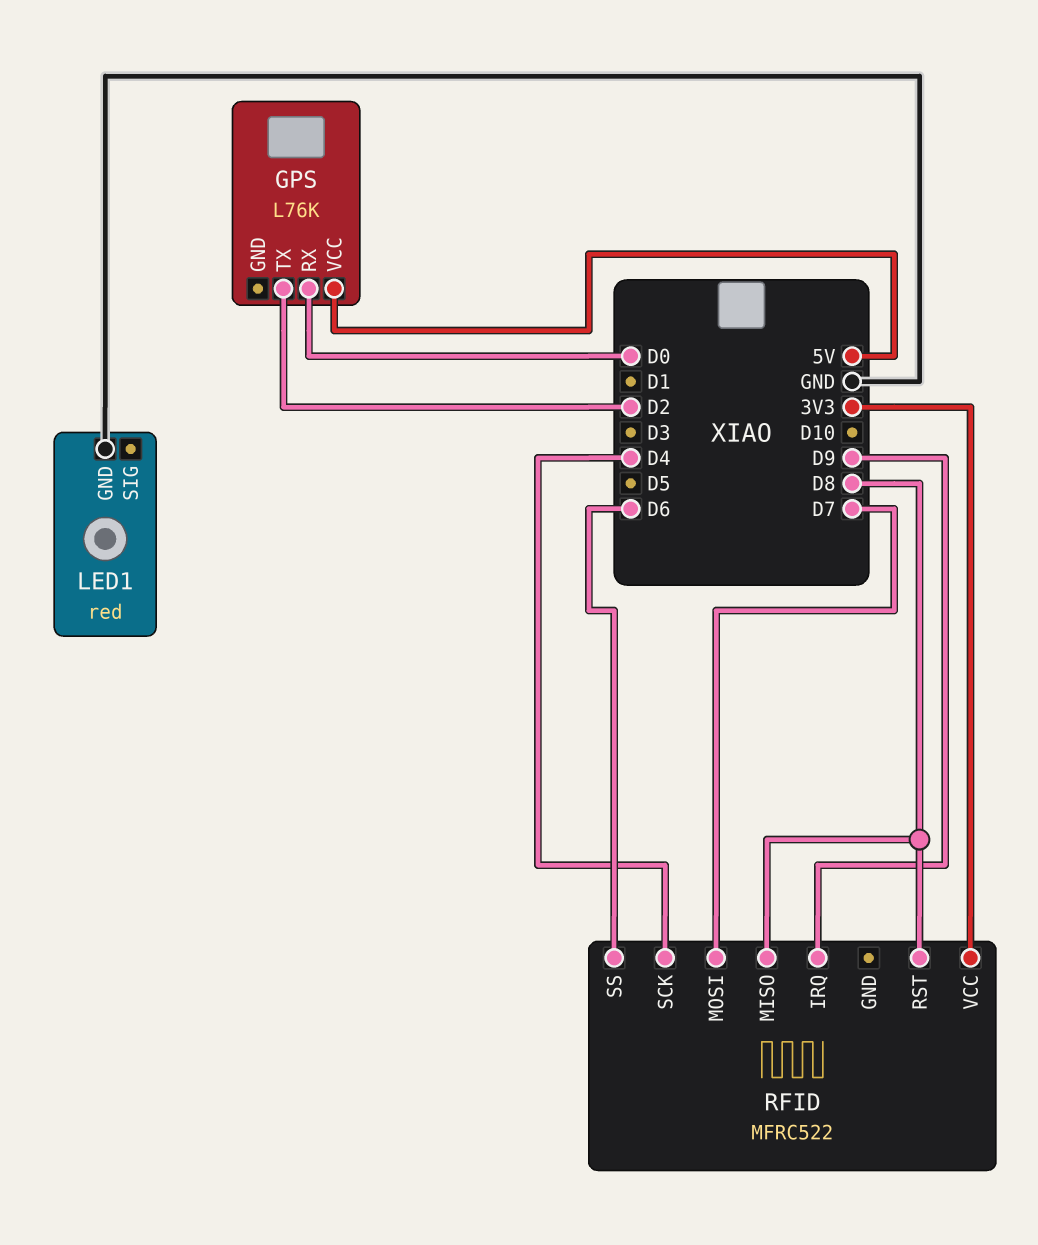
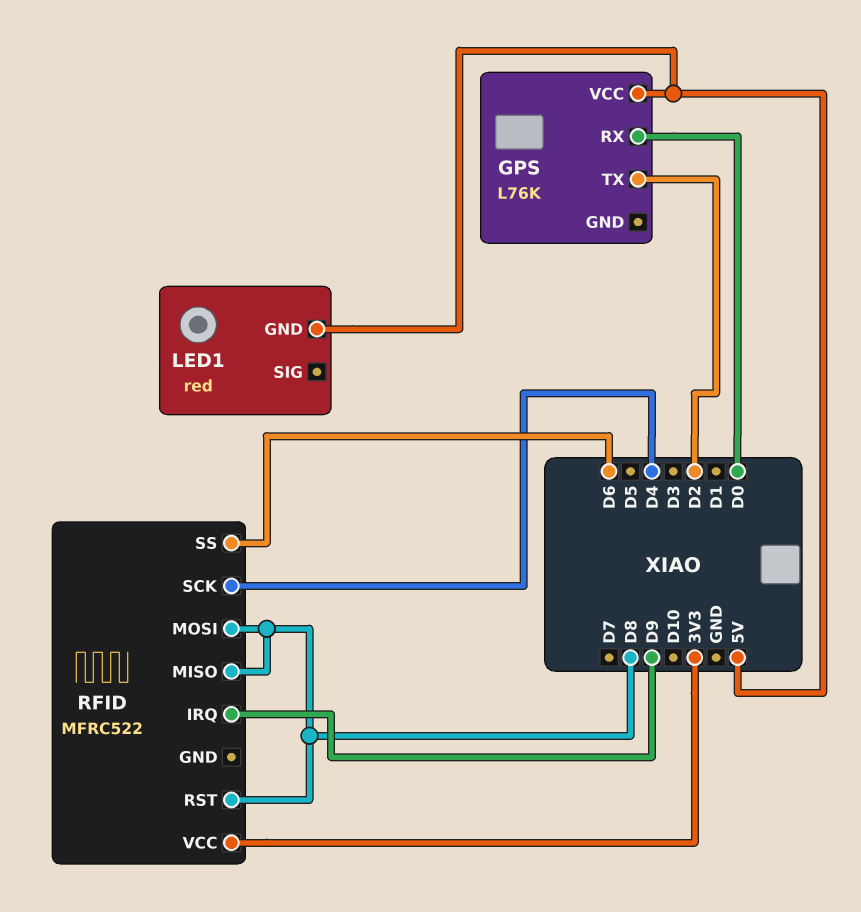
LED1 pin GND: GND -> 5V
RFID pin MOSI: D7 -> D8

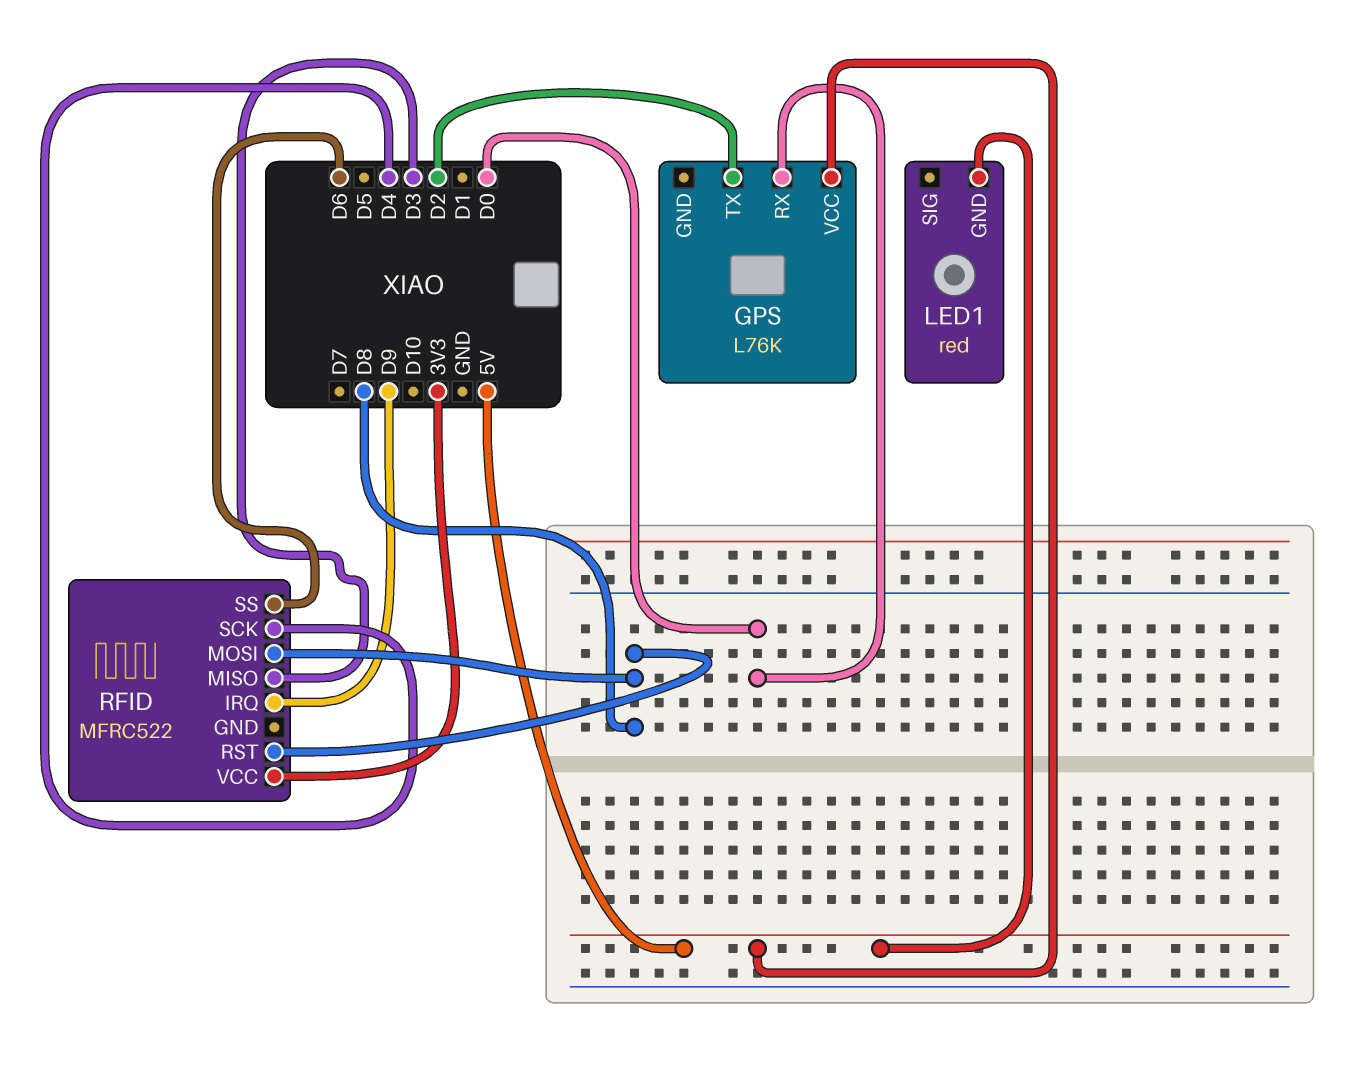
RFID pin MISO: D8 -> D3

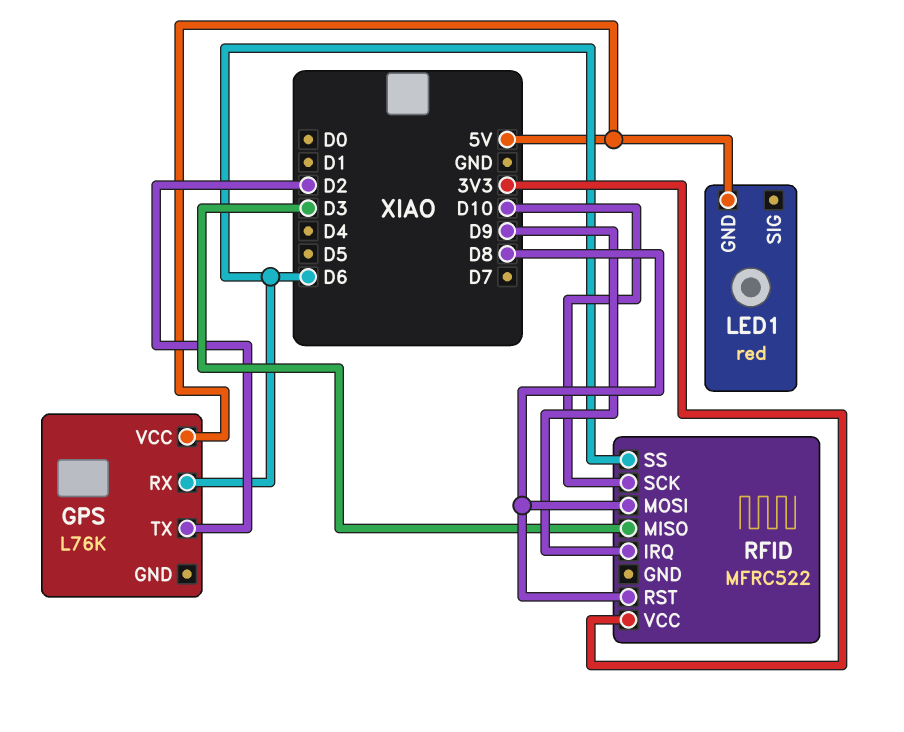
GPS pin RX: D0 -> D6
RFID pin SCK: D4 -> D10

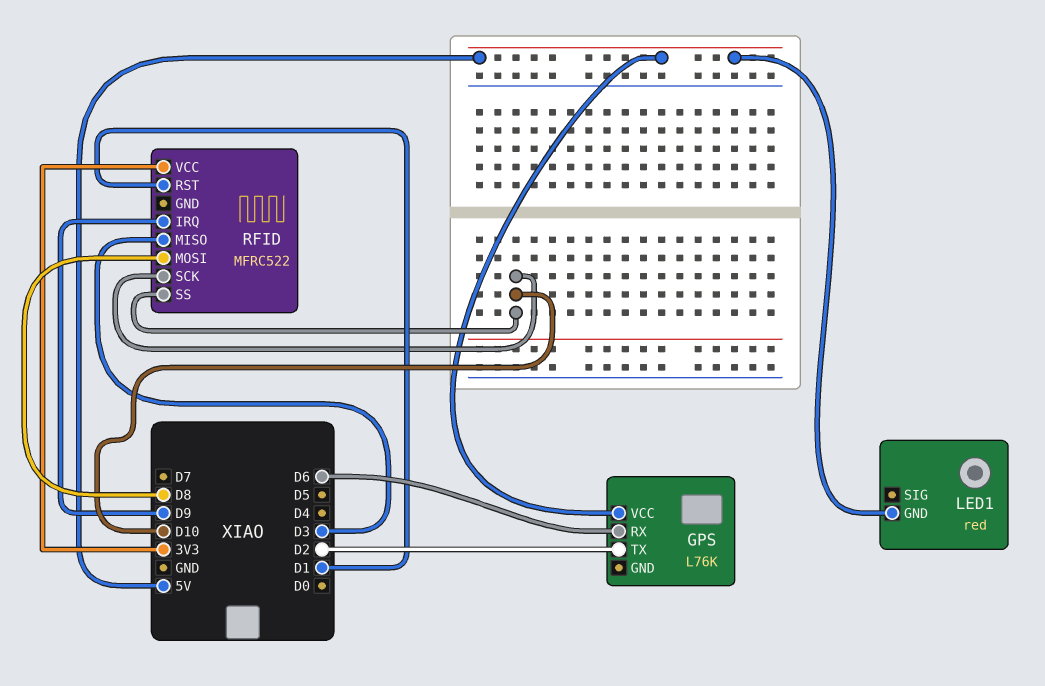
RFID pin RST: D8 -> D1
RFID pin SS: D6 -> D10

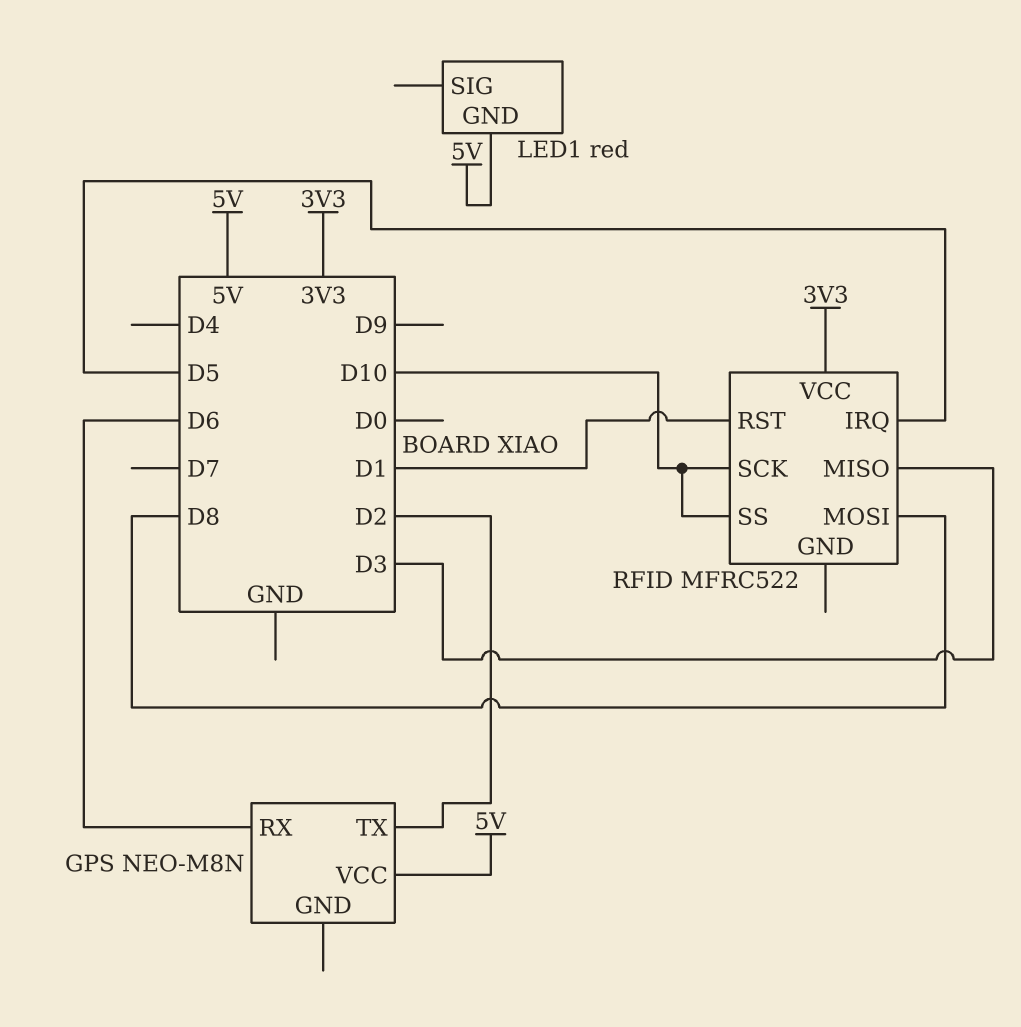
GPS: L76K -> NEO-M8N
RFID pin IRQ: D9 -> D5

